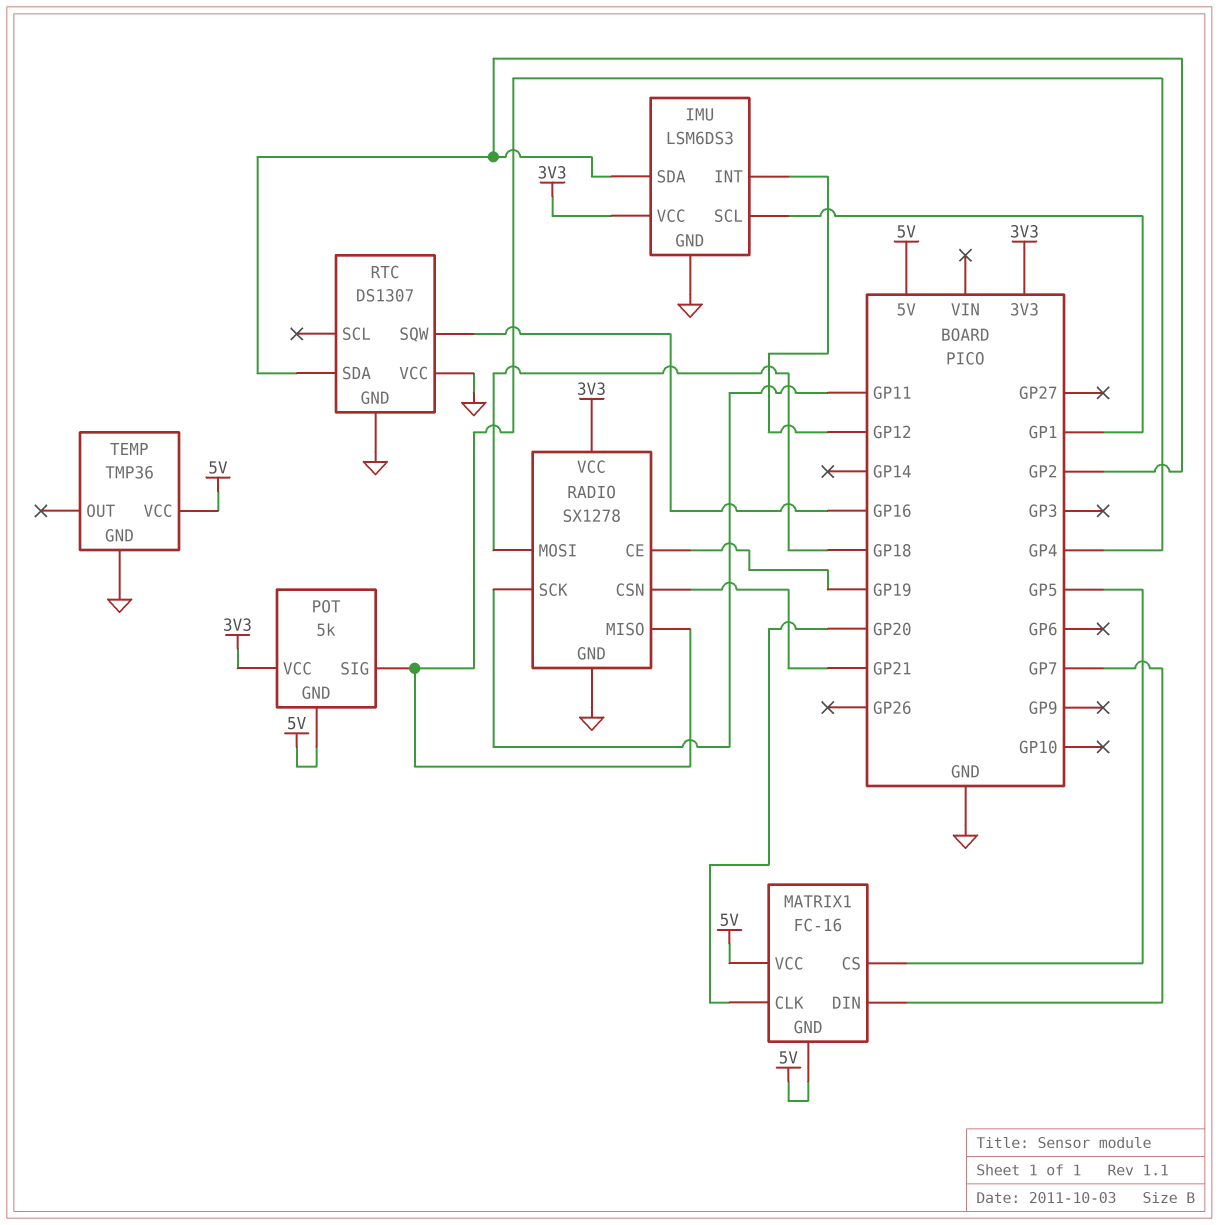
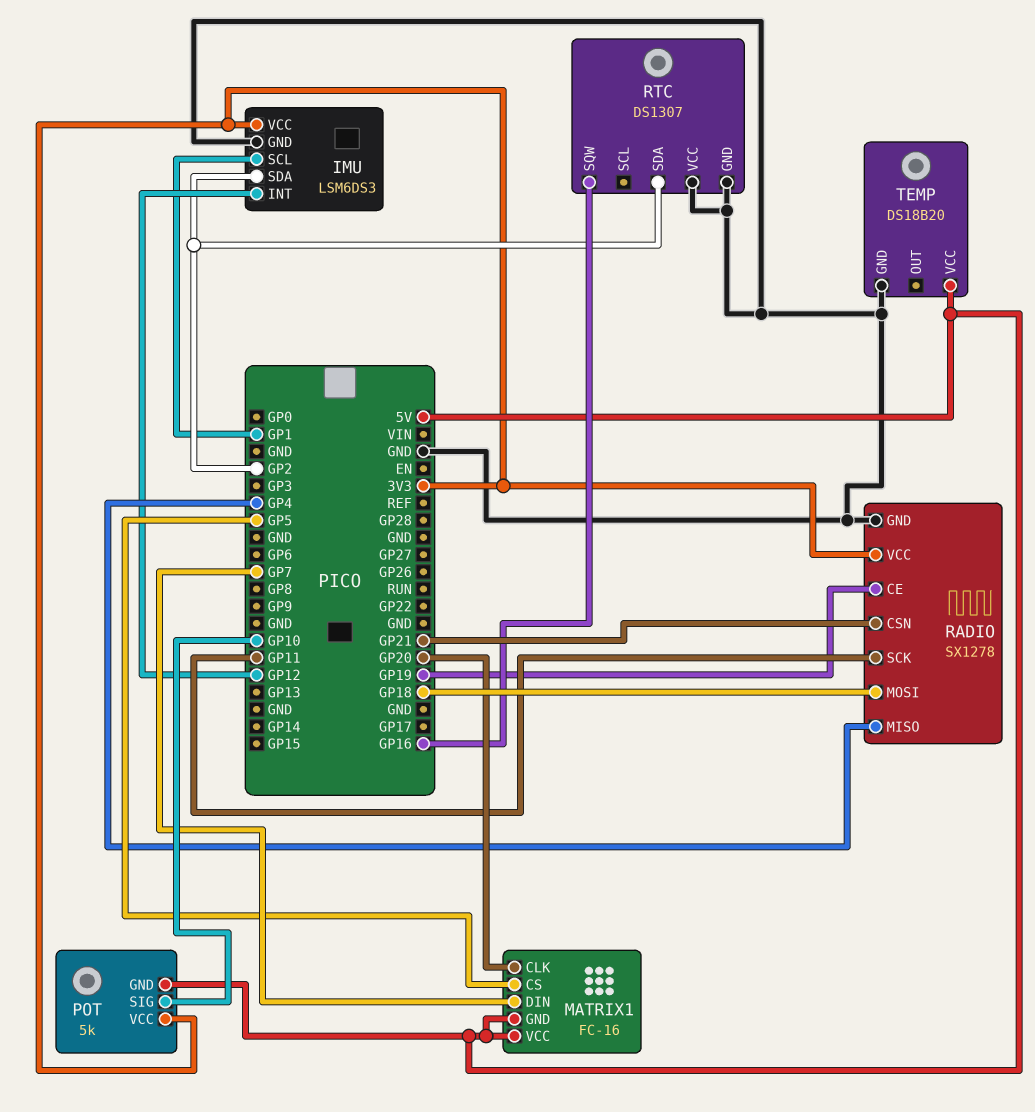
POT pin SIG: GP4 -> GP10
TEMP: TMP36 -> DS18B20

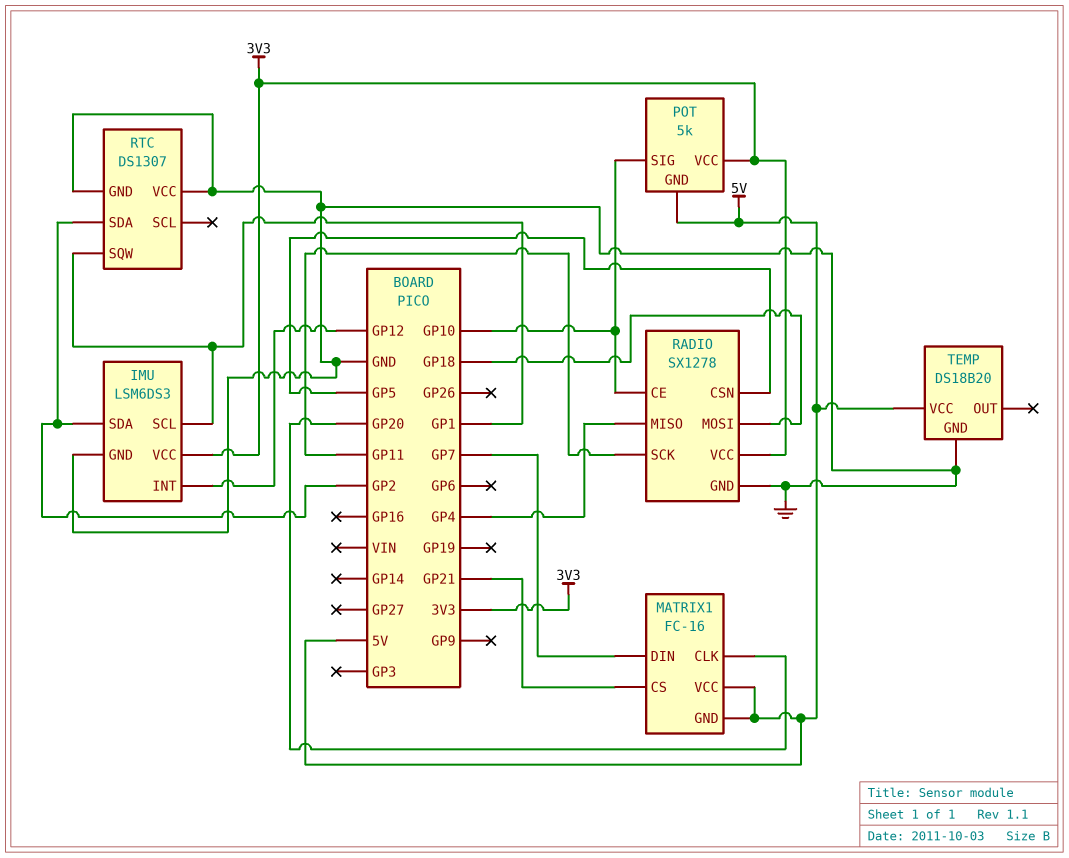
MATRIX1 pin CS: GP5 -> GP21
RADIO pin CE: GP19 -> GP10
RADIO pin CSN: GP21 -> GP5
RTC pin SQW: GP16 -> GP1

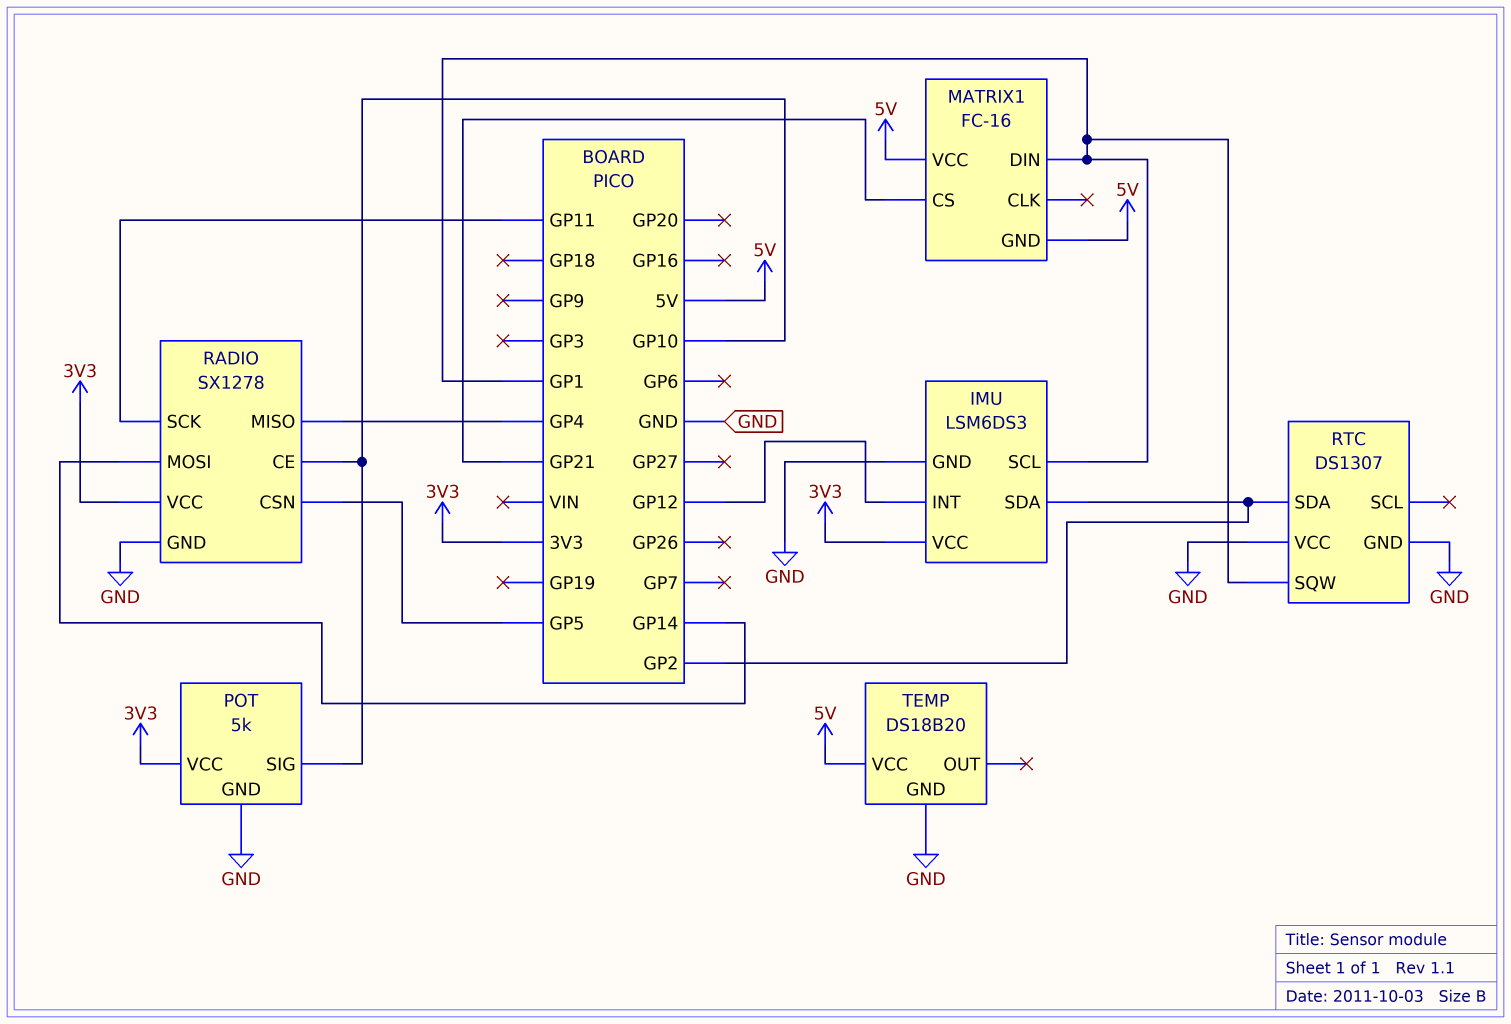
MATRIX1 pin CLK: GP20 -> none
MATRIX1 pin DIN: GP7 -> GP1
POT pin GND: 5V -> GND
RADIO pin MOSI: GP18 -> GP14

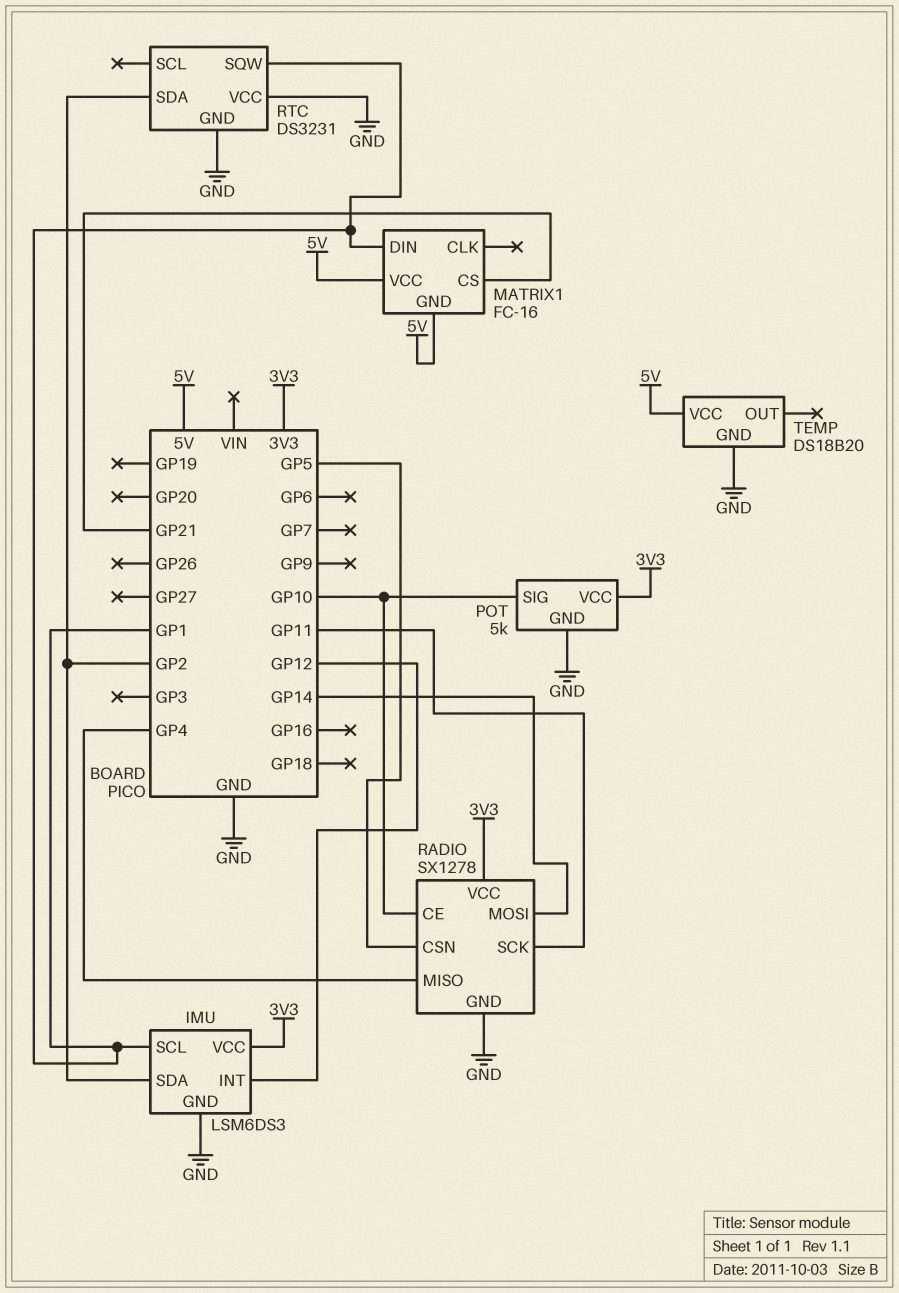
RTC: DS1307 -> DS3231

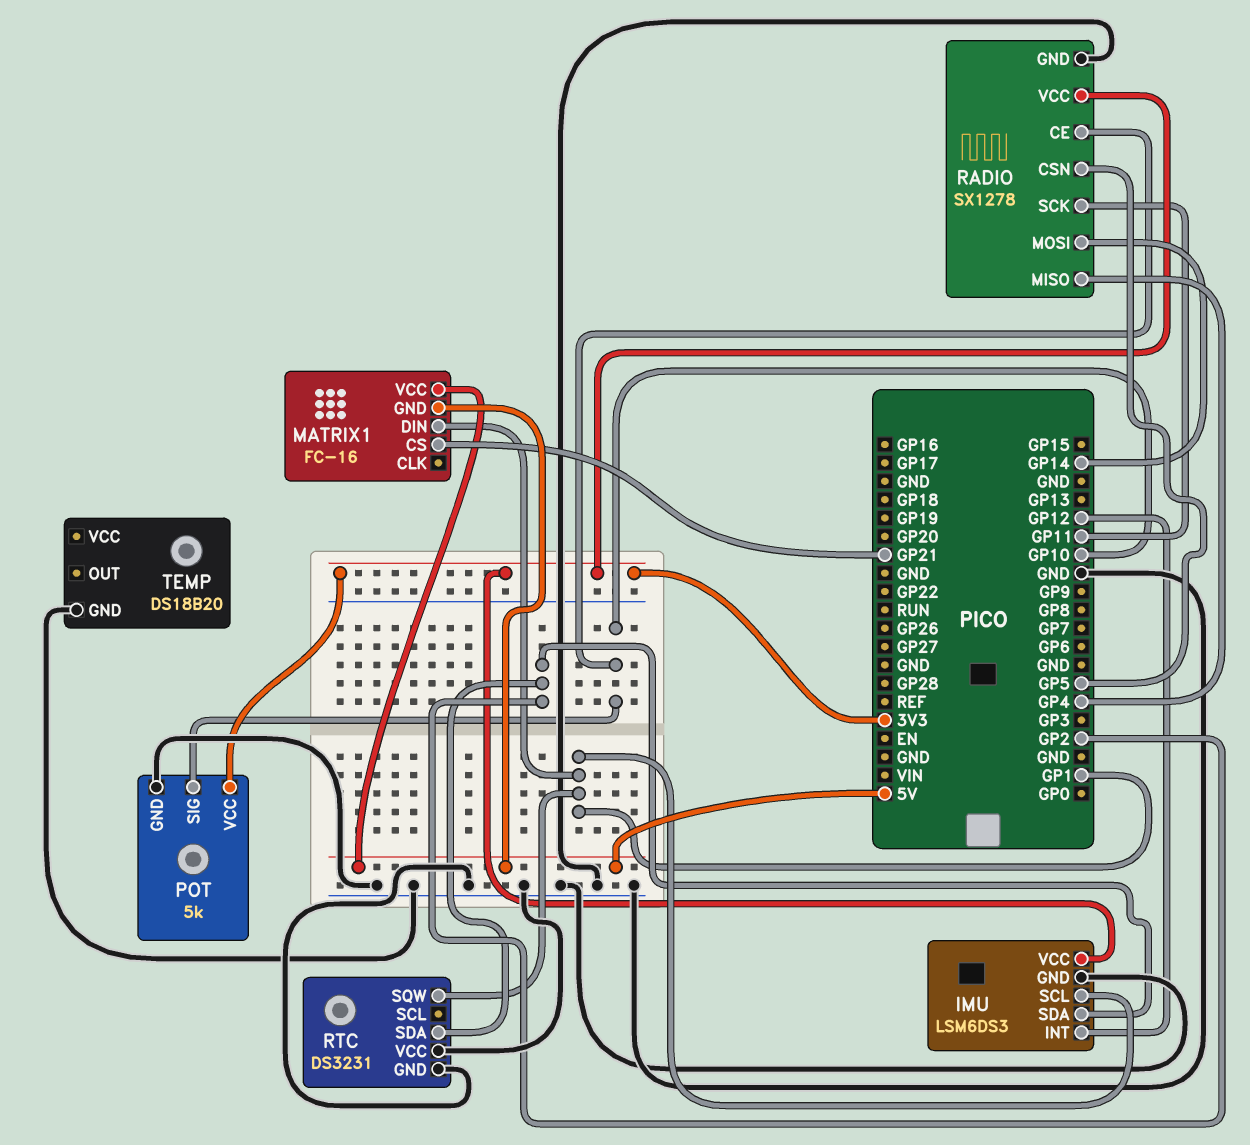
TEMP pin VCC: 5V -> none

